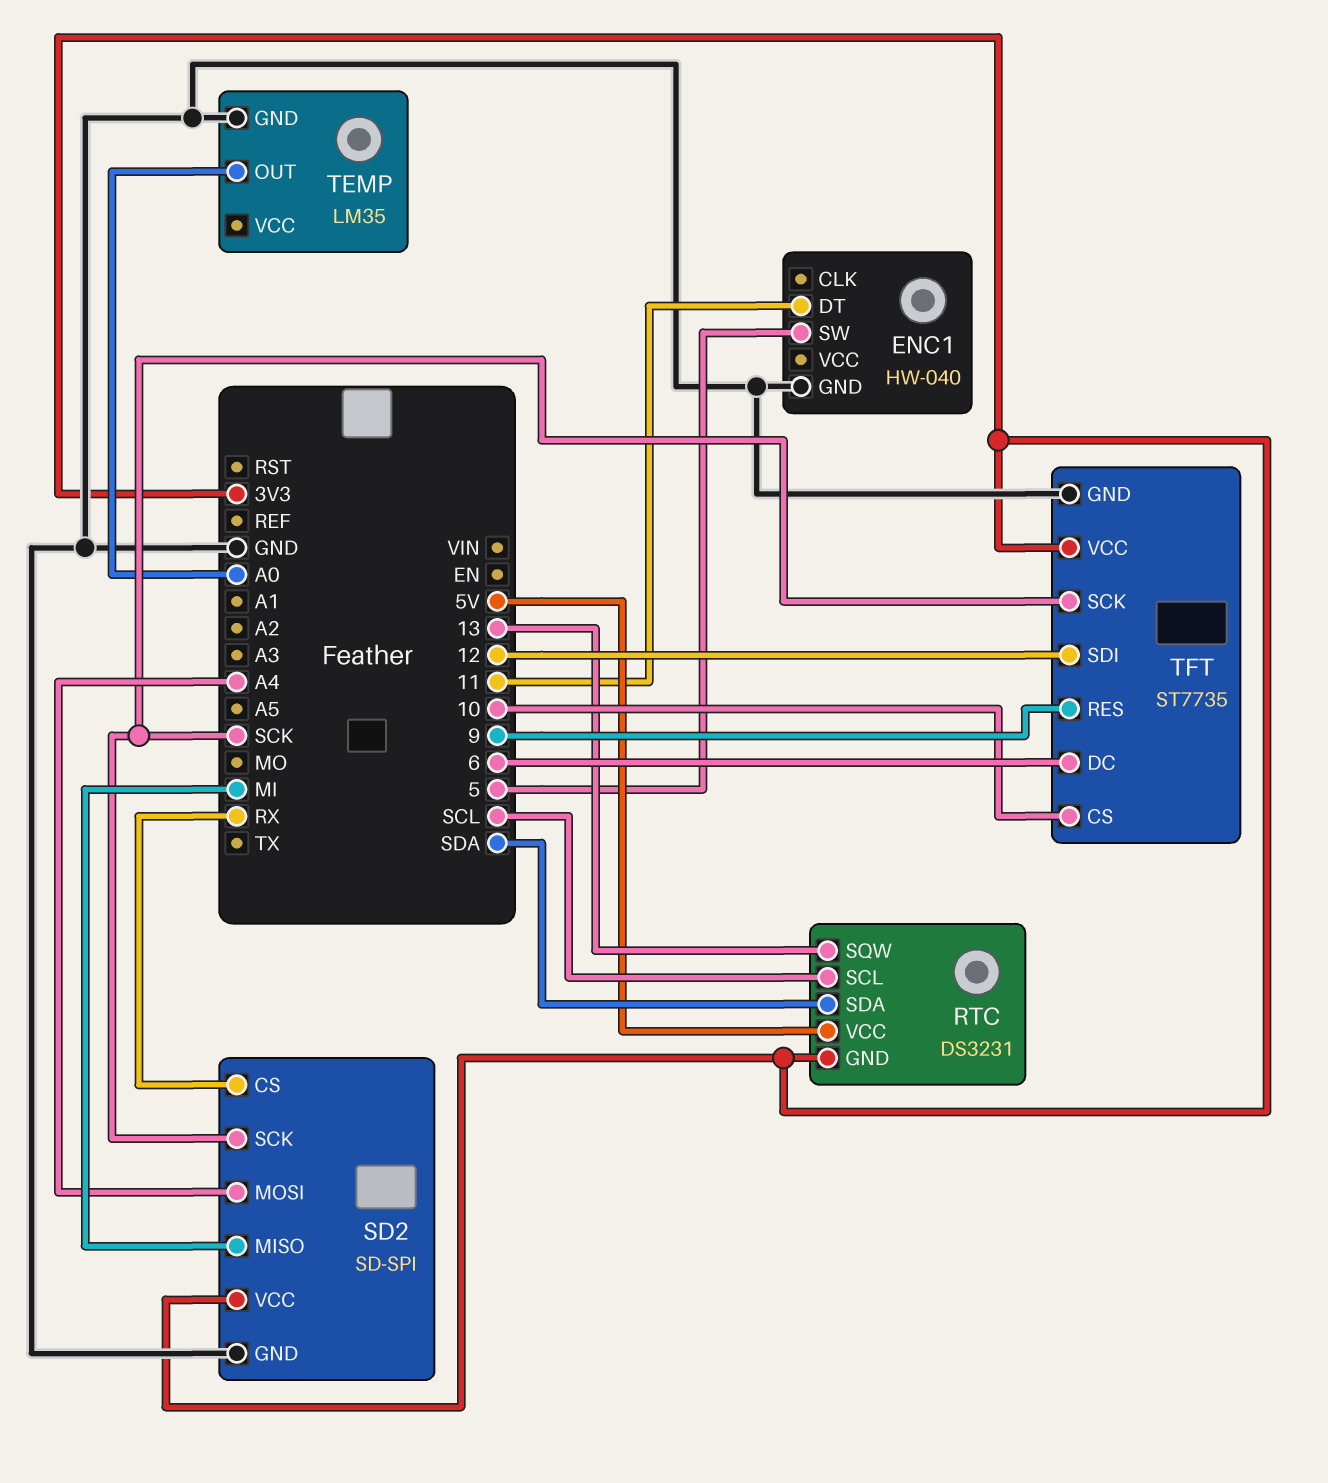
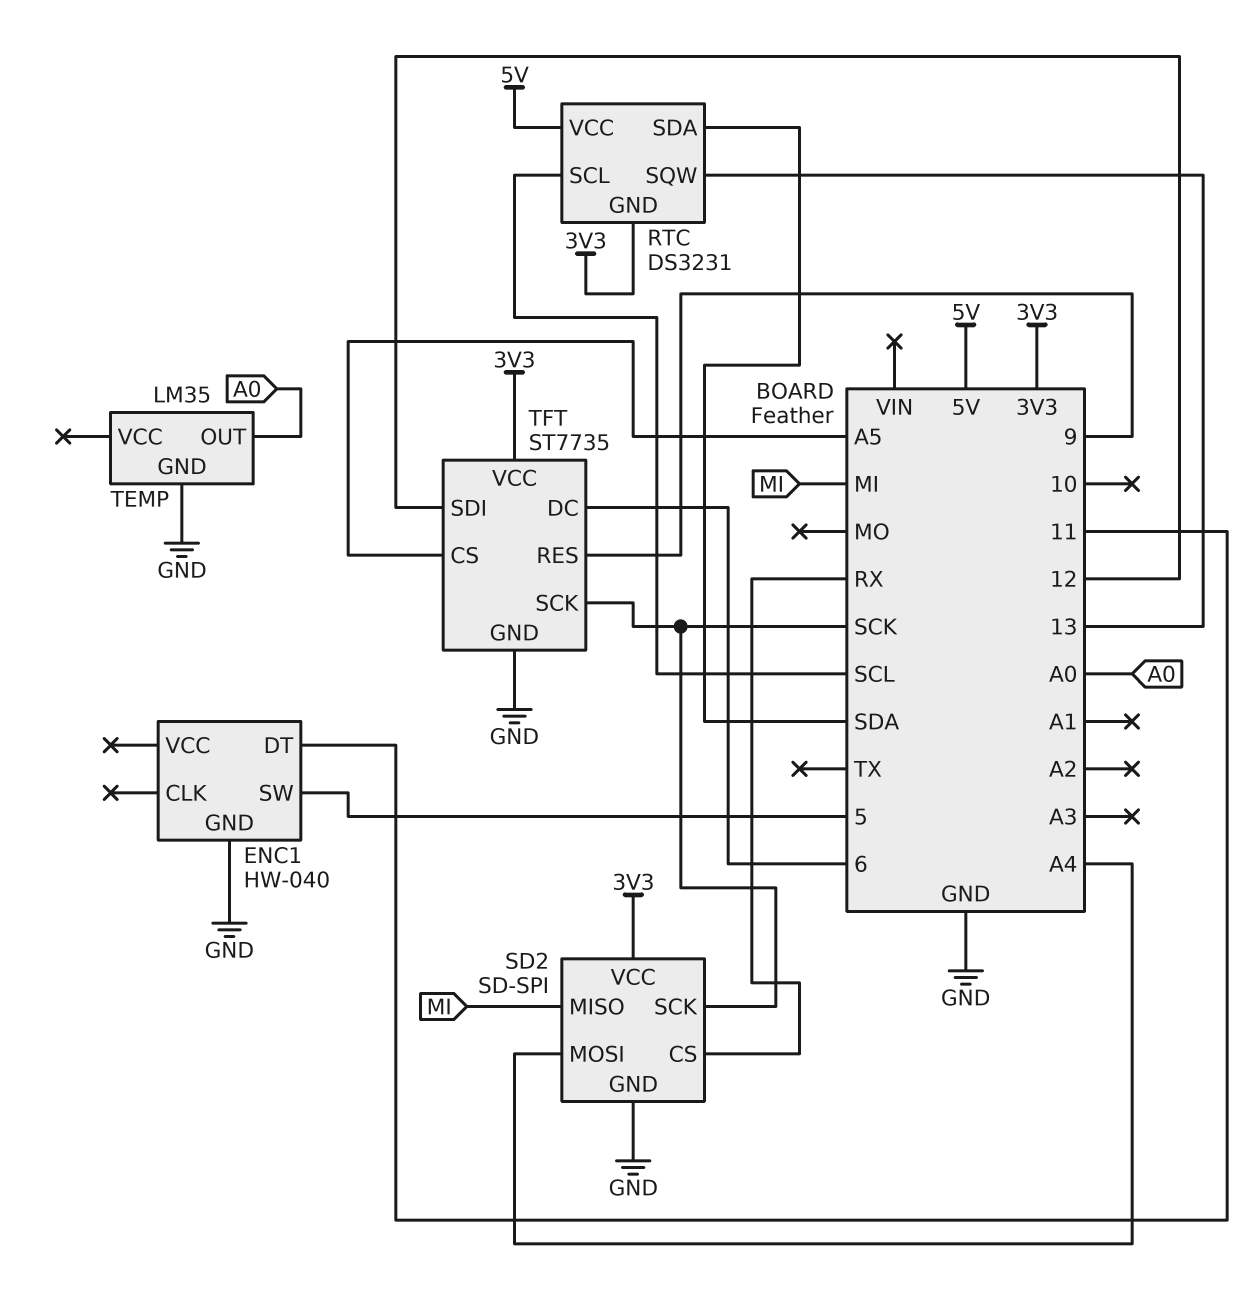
TFT pin CS: 10 -> A5

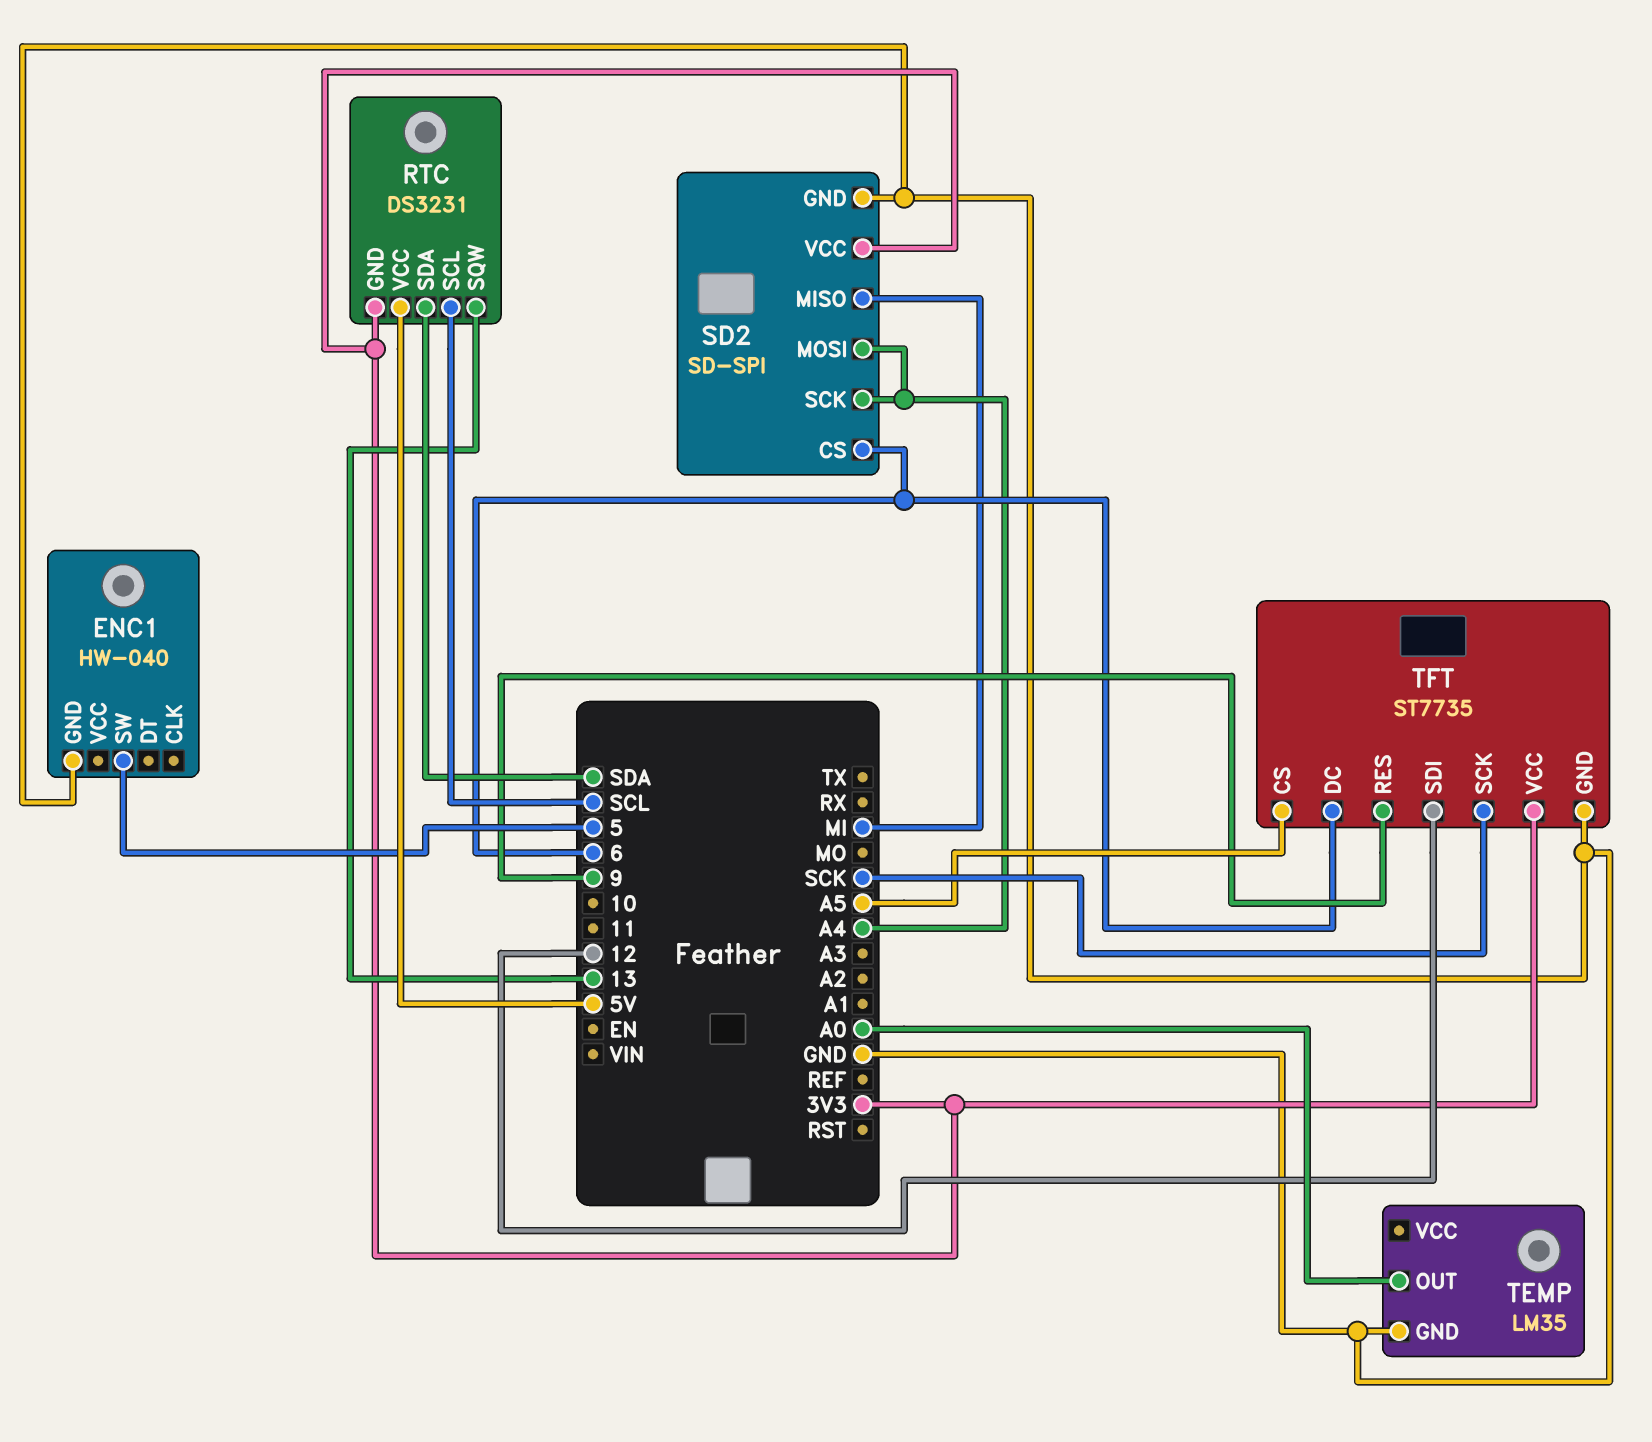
ENC1 pin DT: 11 -> none
SD2 pin CS: RX -> 6
SD2 pin SCK: SCK -> A4

